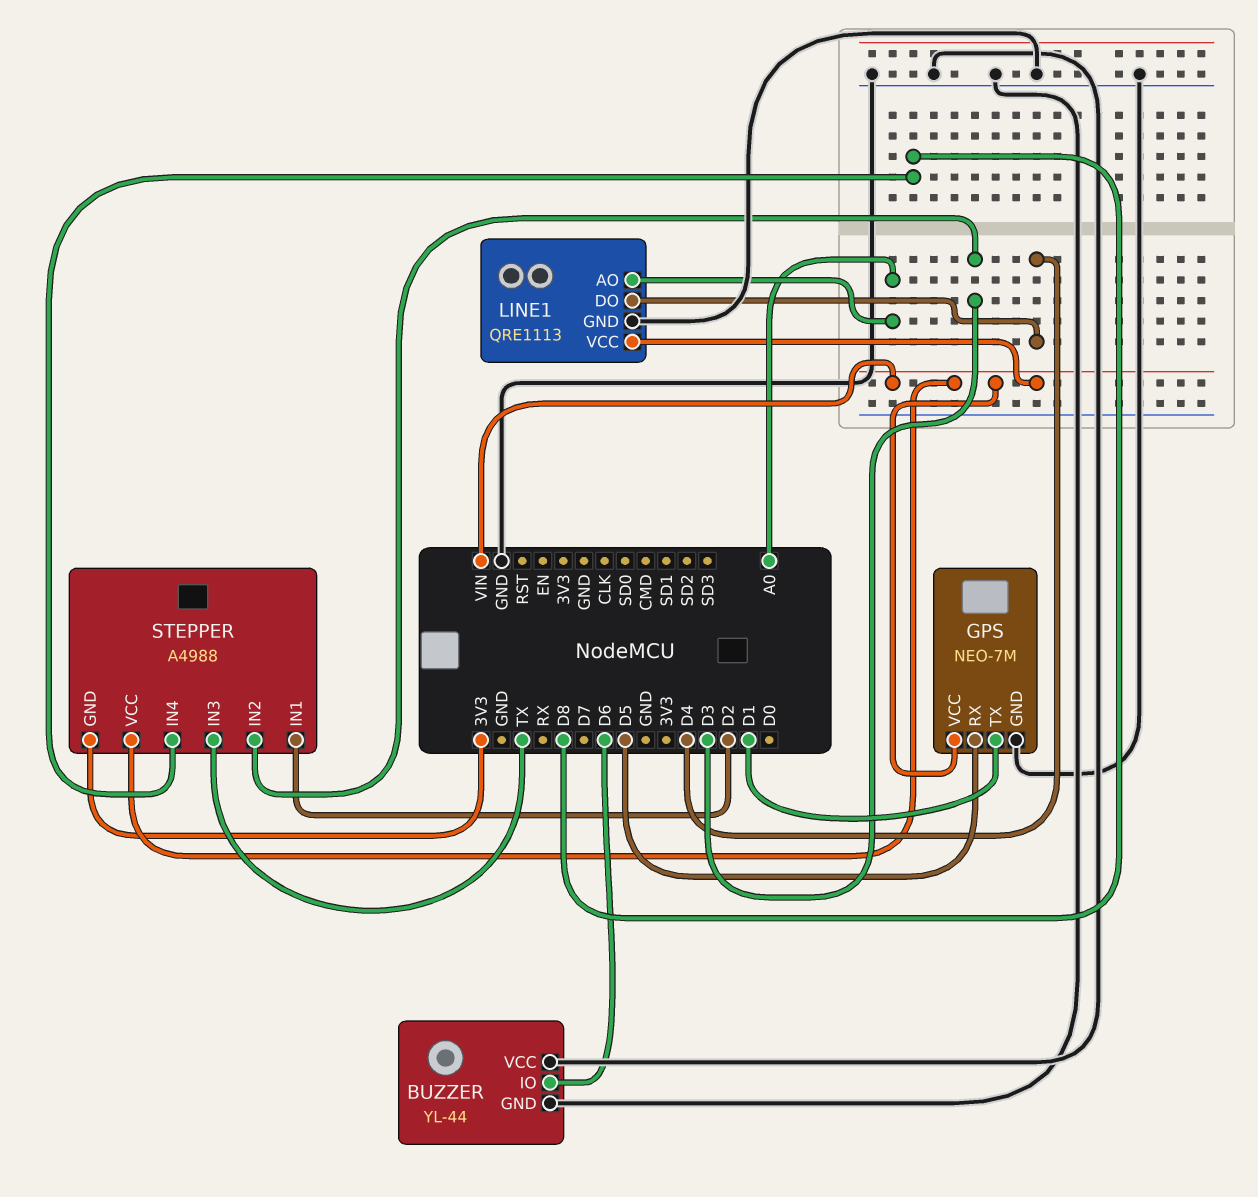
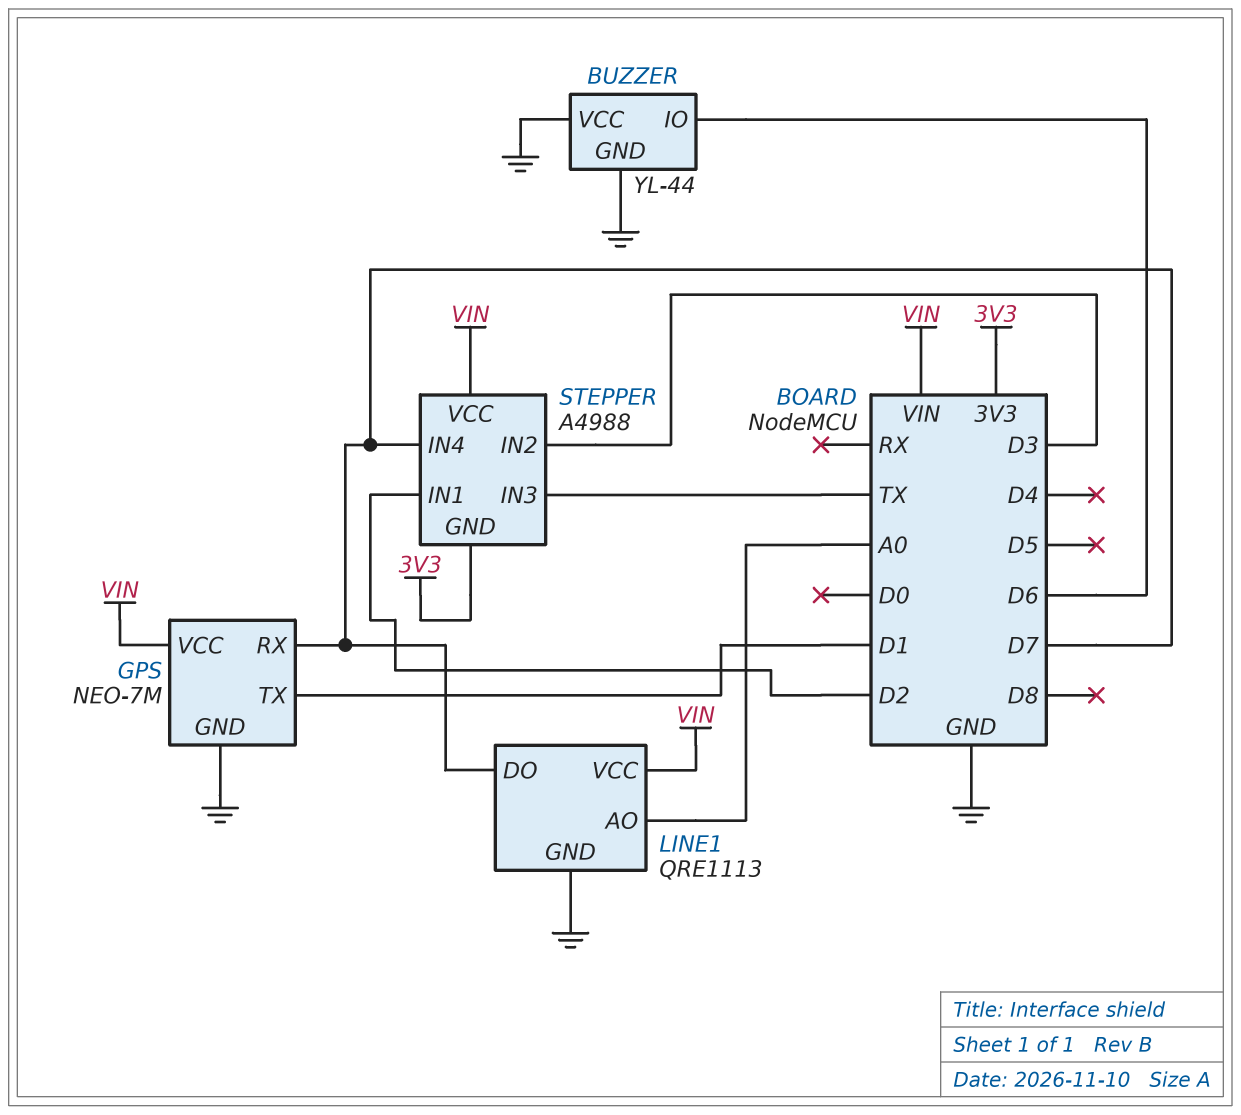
GPS pin RX: D5 -> D7
LINE1 pin DO: D4 -> D7
STEPPER pin IN4: D8 -> D7

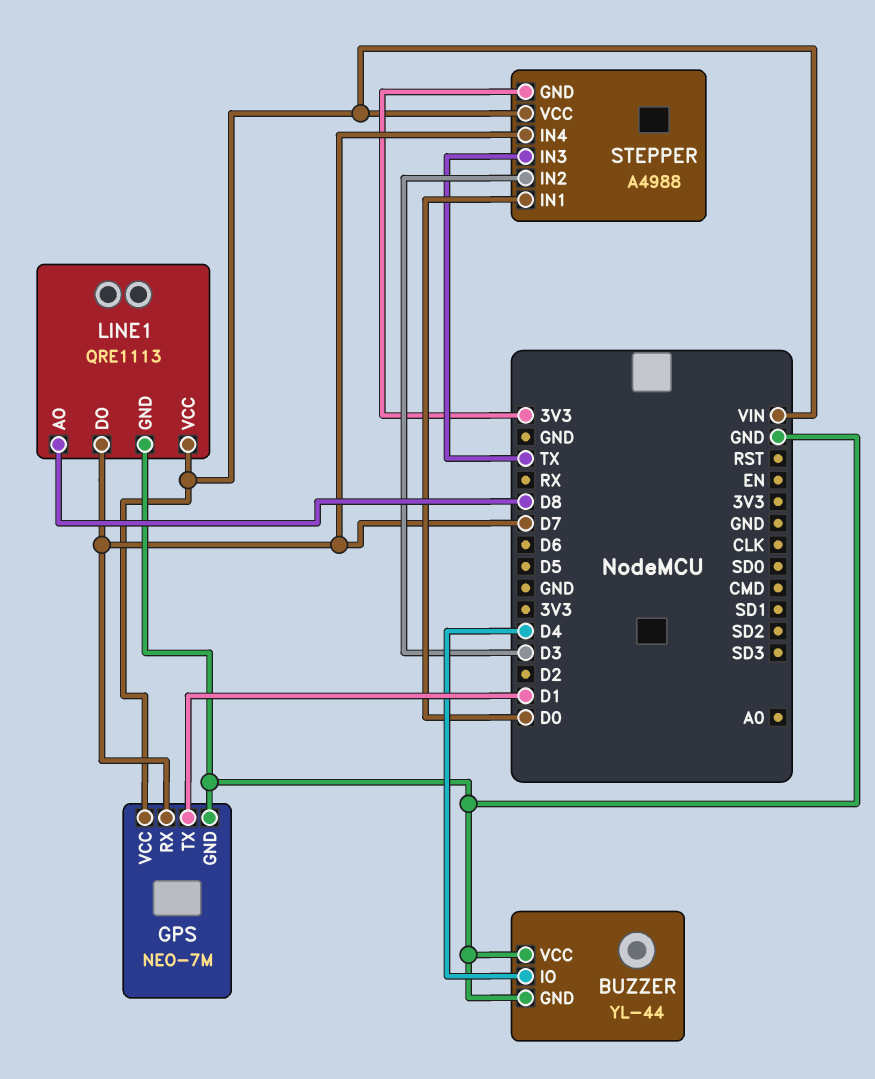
BUZZER pin IO: D6 -> D4
LINE1 pin AO: A0 -> D8
STEPPER pin IN1: D2 -> D0

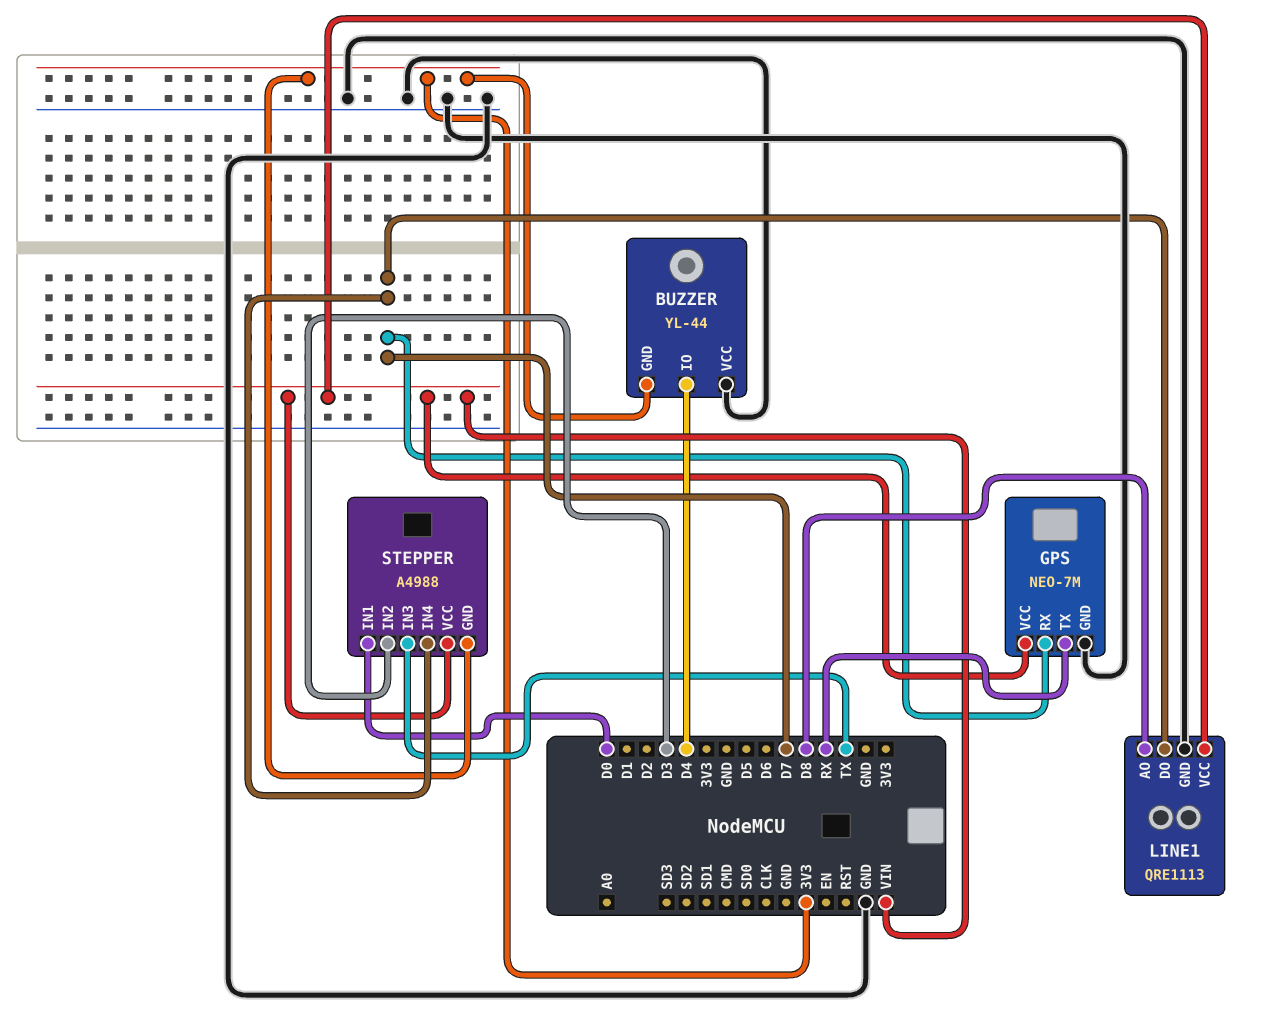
BUZZER pin GND: GND -> 3V3
GPS pin TX: D1 -> RX

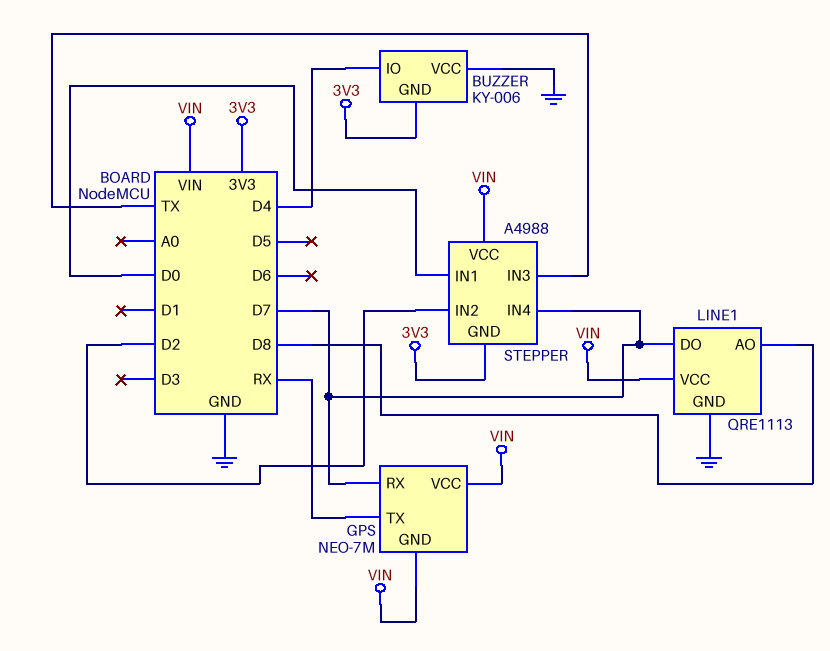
BUZZER: YL-44 -> KY-006
GPS pin GND: GND -> VIN
STEPPER pin IN2: D3 -> D2

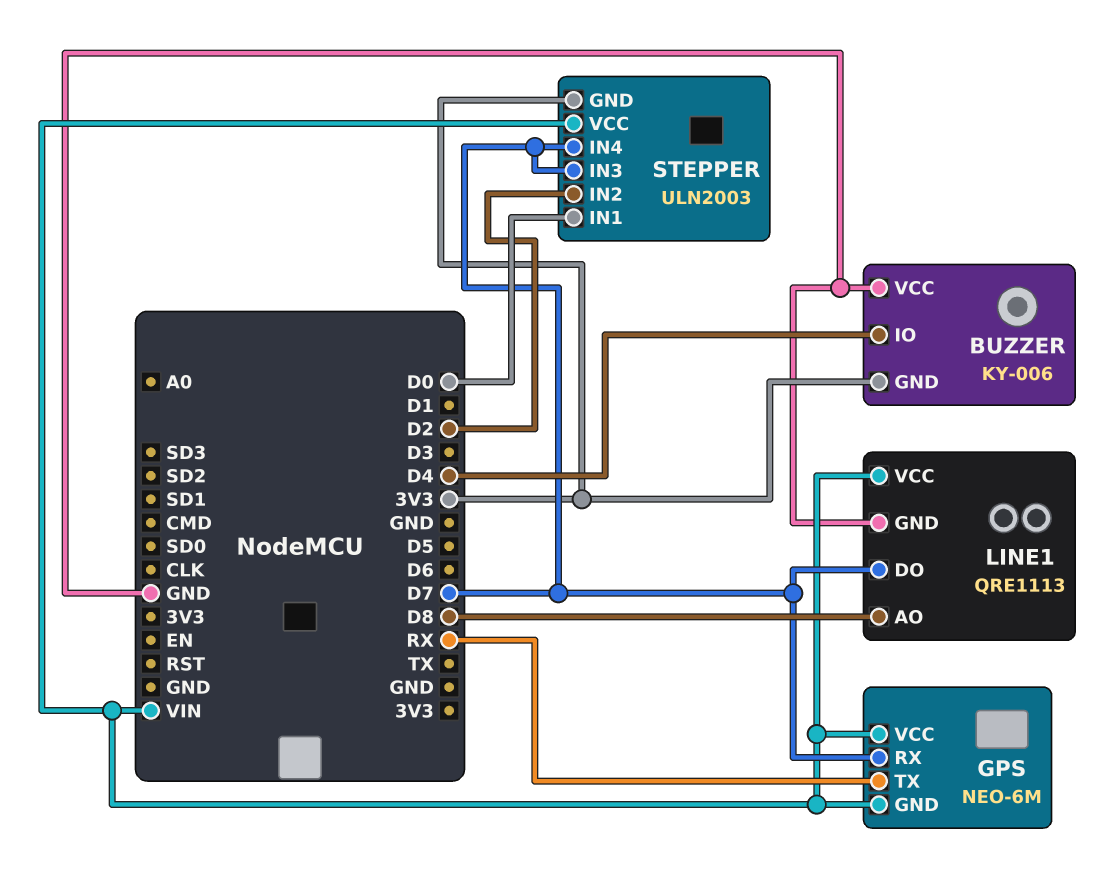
GPS: NEO-7M -> NEO-6M
STEPPER: A4988 -> ULN2003
STEPPER pin IN3: TX -> D7

